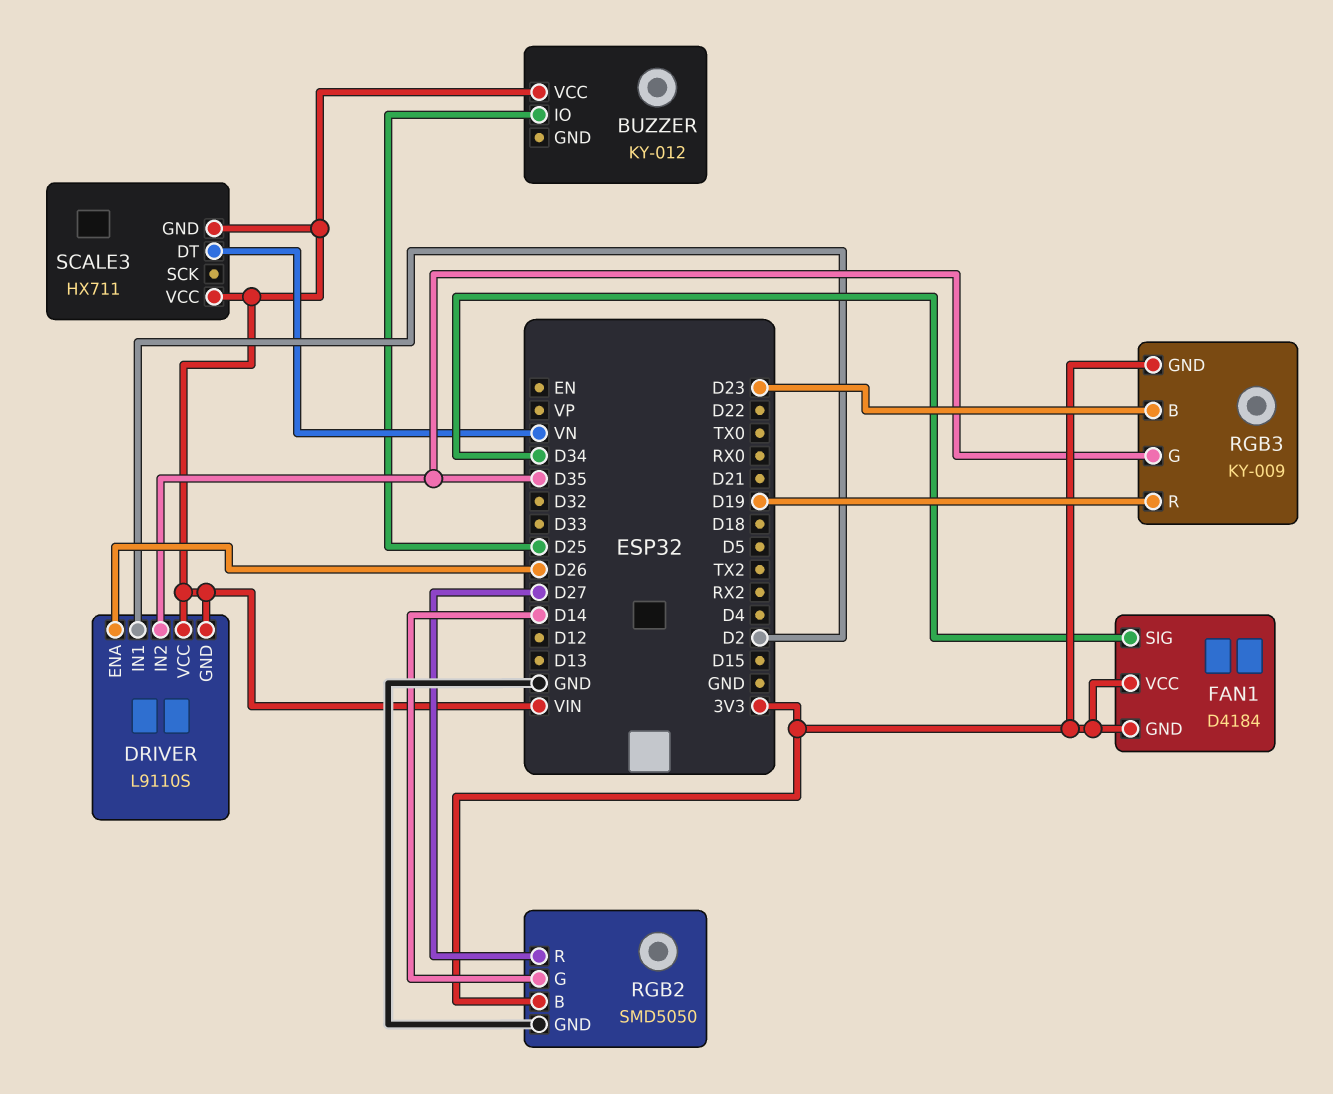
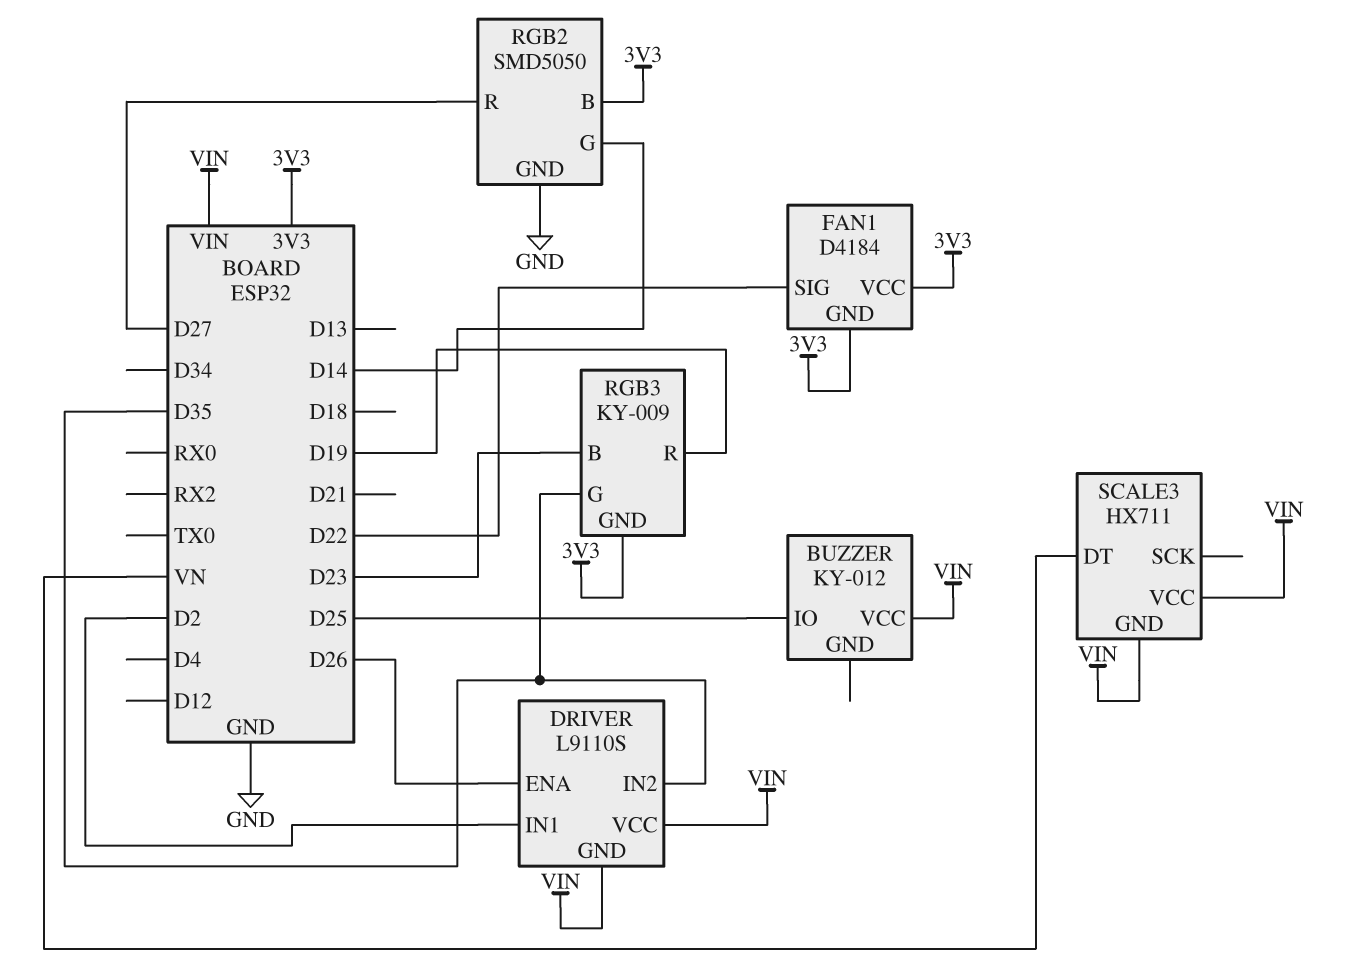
FAN1 pin SIG: D34 -> D22

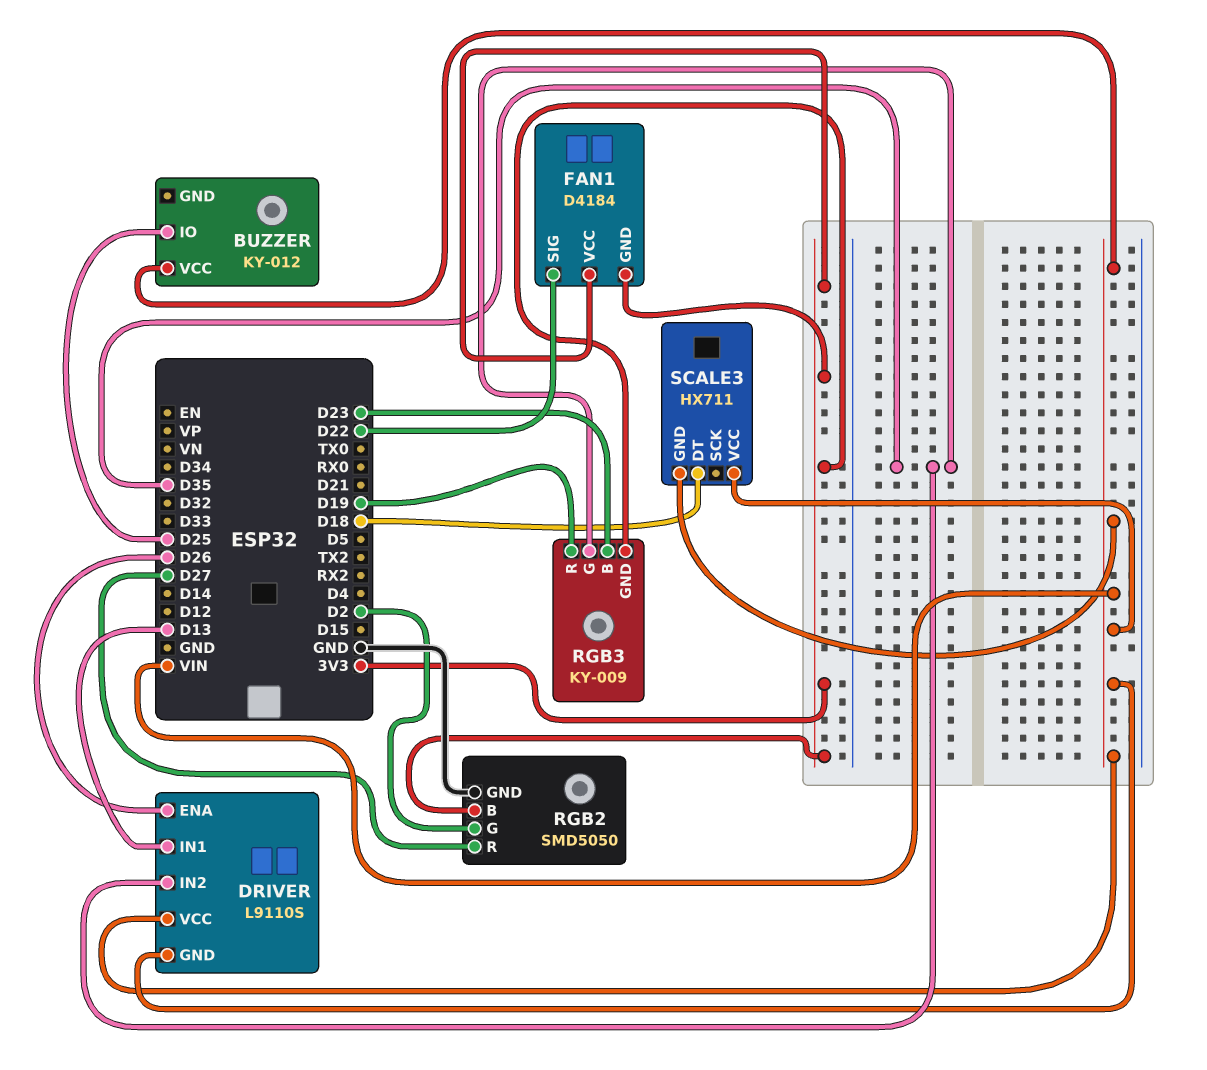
DRIVER pin IN1: D2 -> D13
RGB2 pin G: D14 -> D2
SCALE3 pin DT: VN -> D18

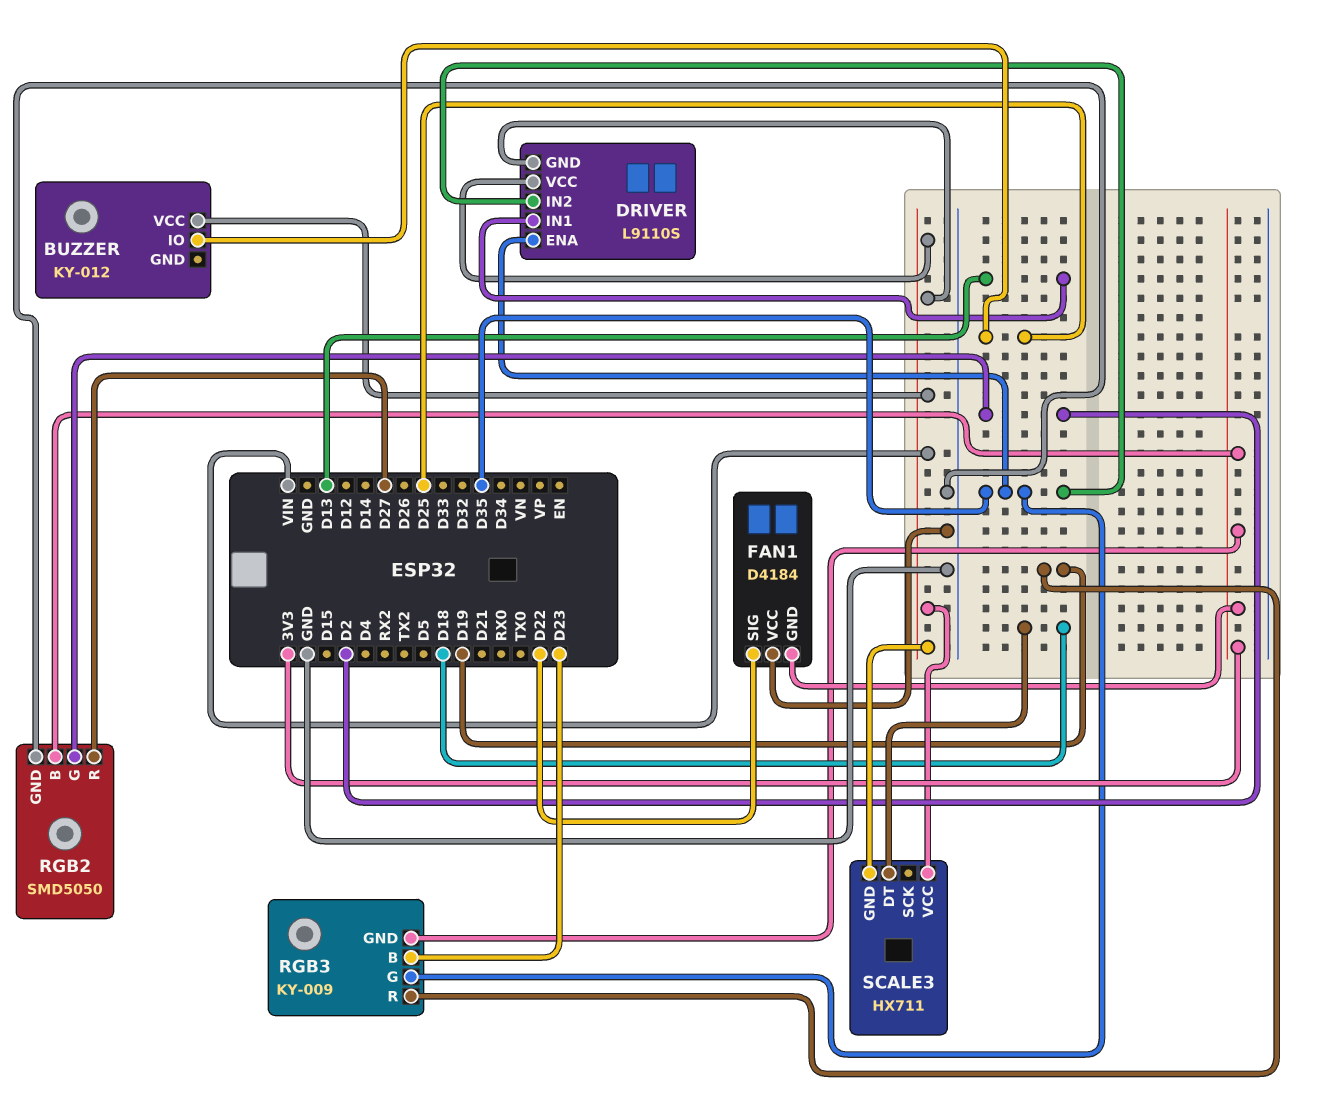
DRIVER pin ENA: D26 -> D35
FAN1 pin VCC: 3V3 -> GND

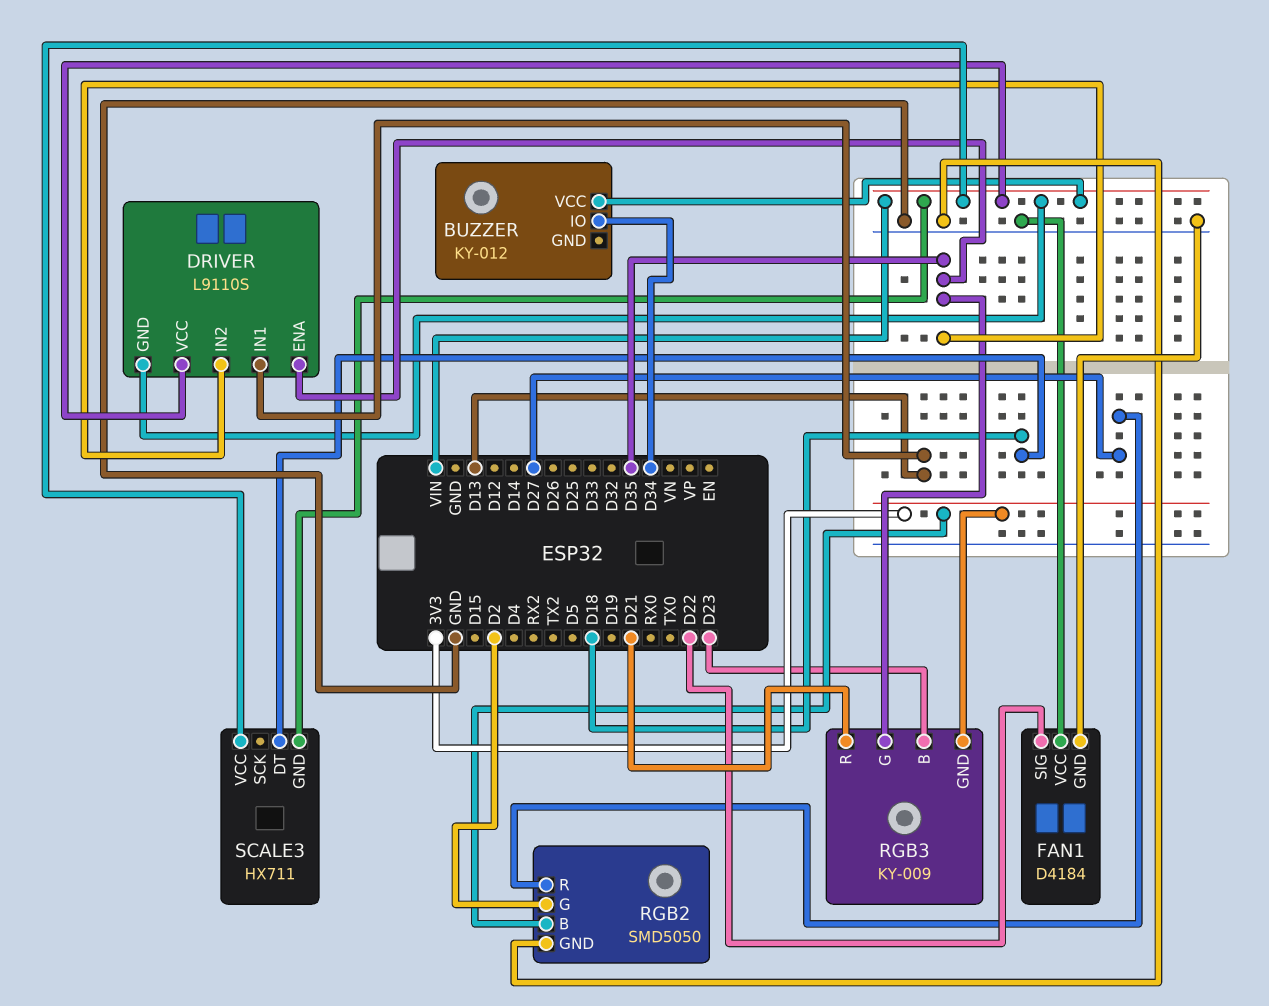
BUZZER pin IO: D25 -> D34
FAN1 pin GND: 3V3 -> GND
RGB3 pin R: D19 -> D21

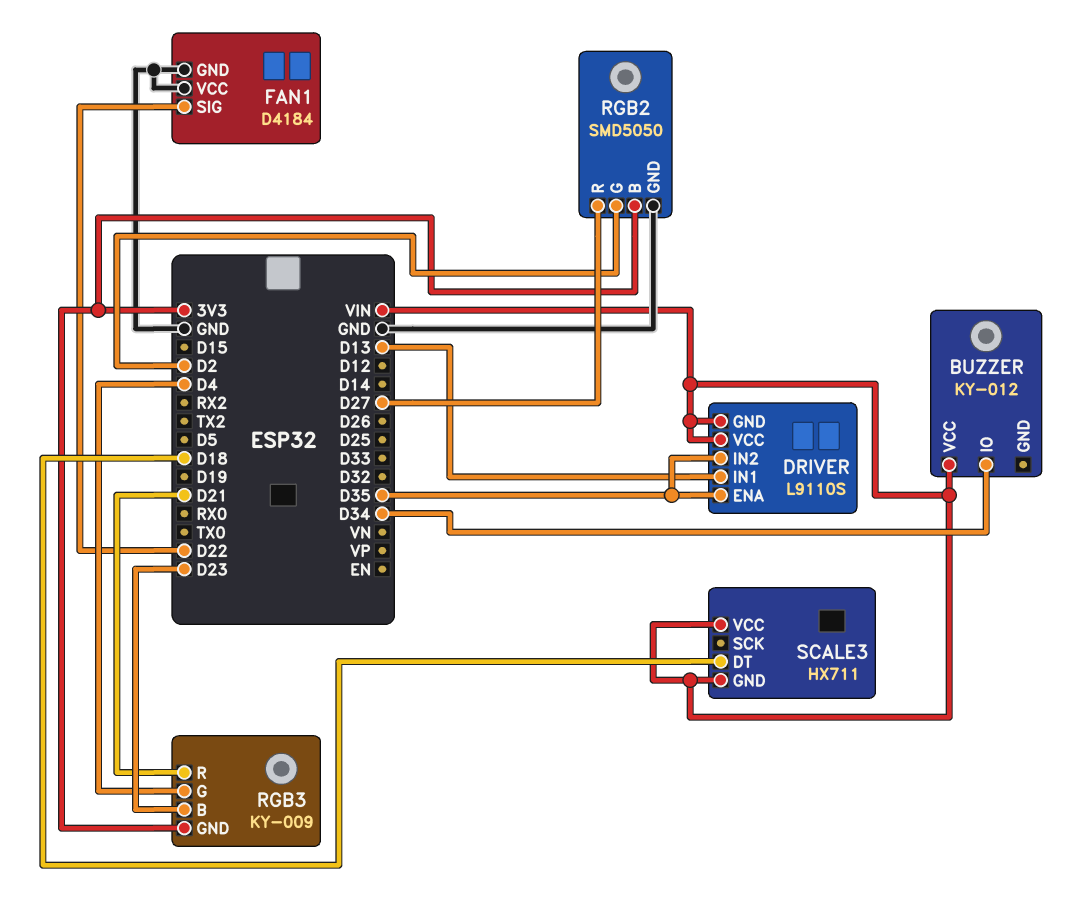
RGB3 pin G: D35 -> D4

